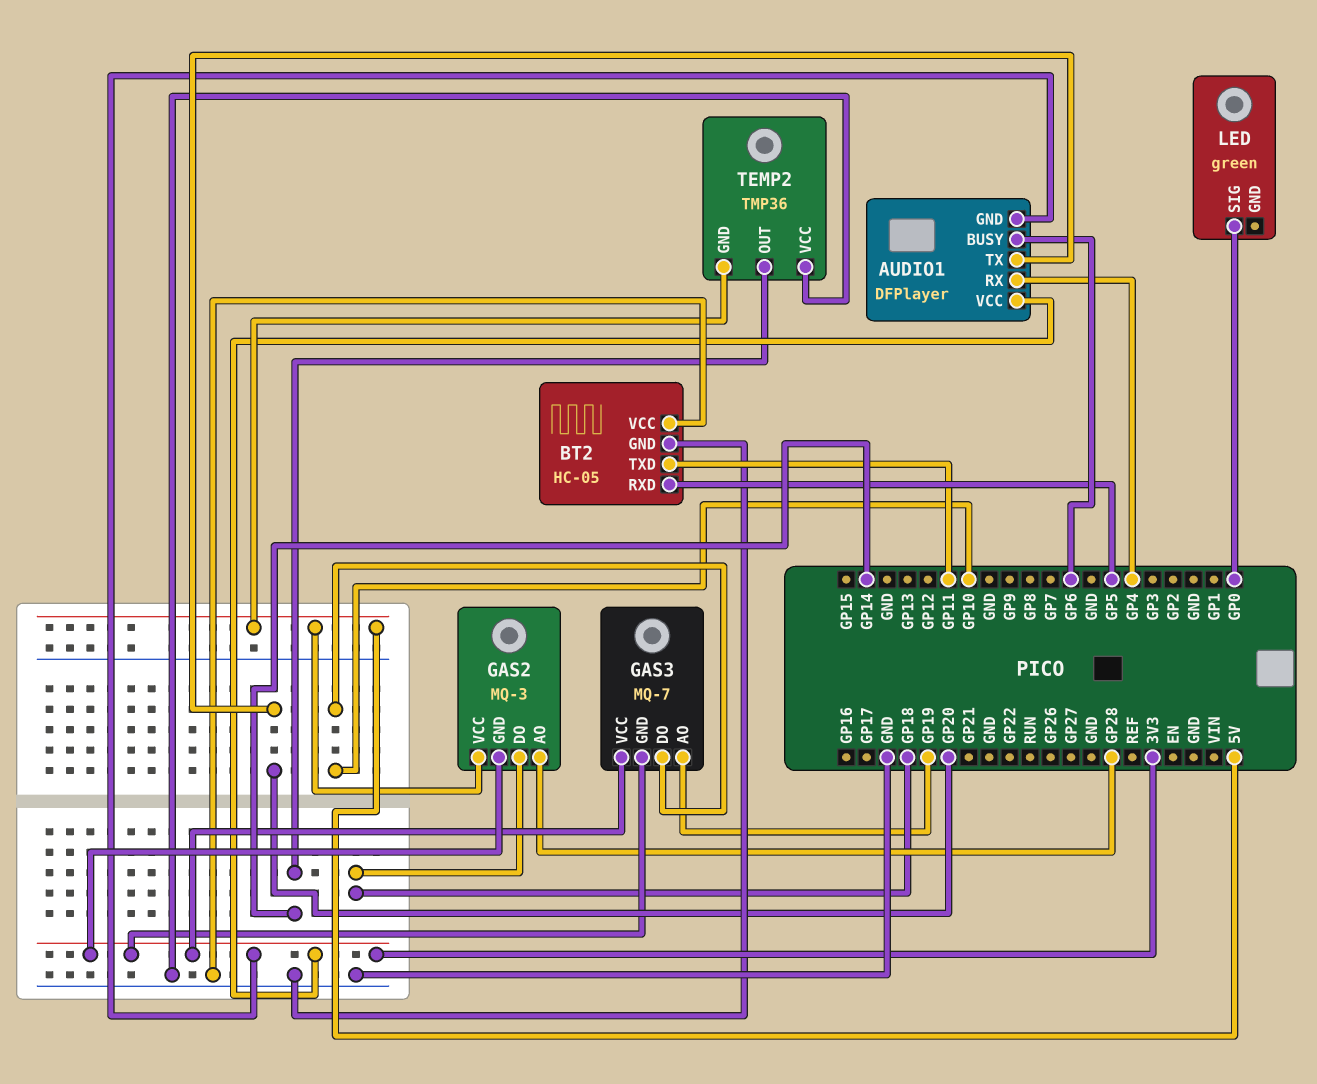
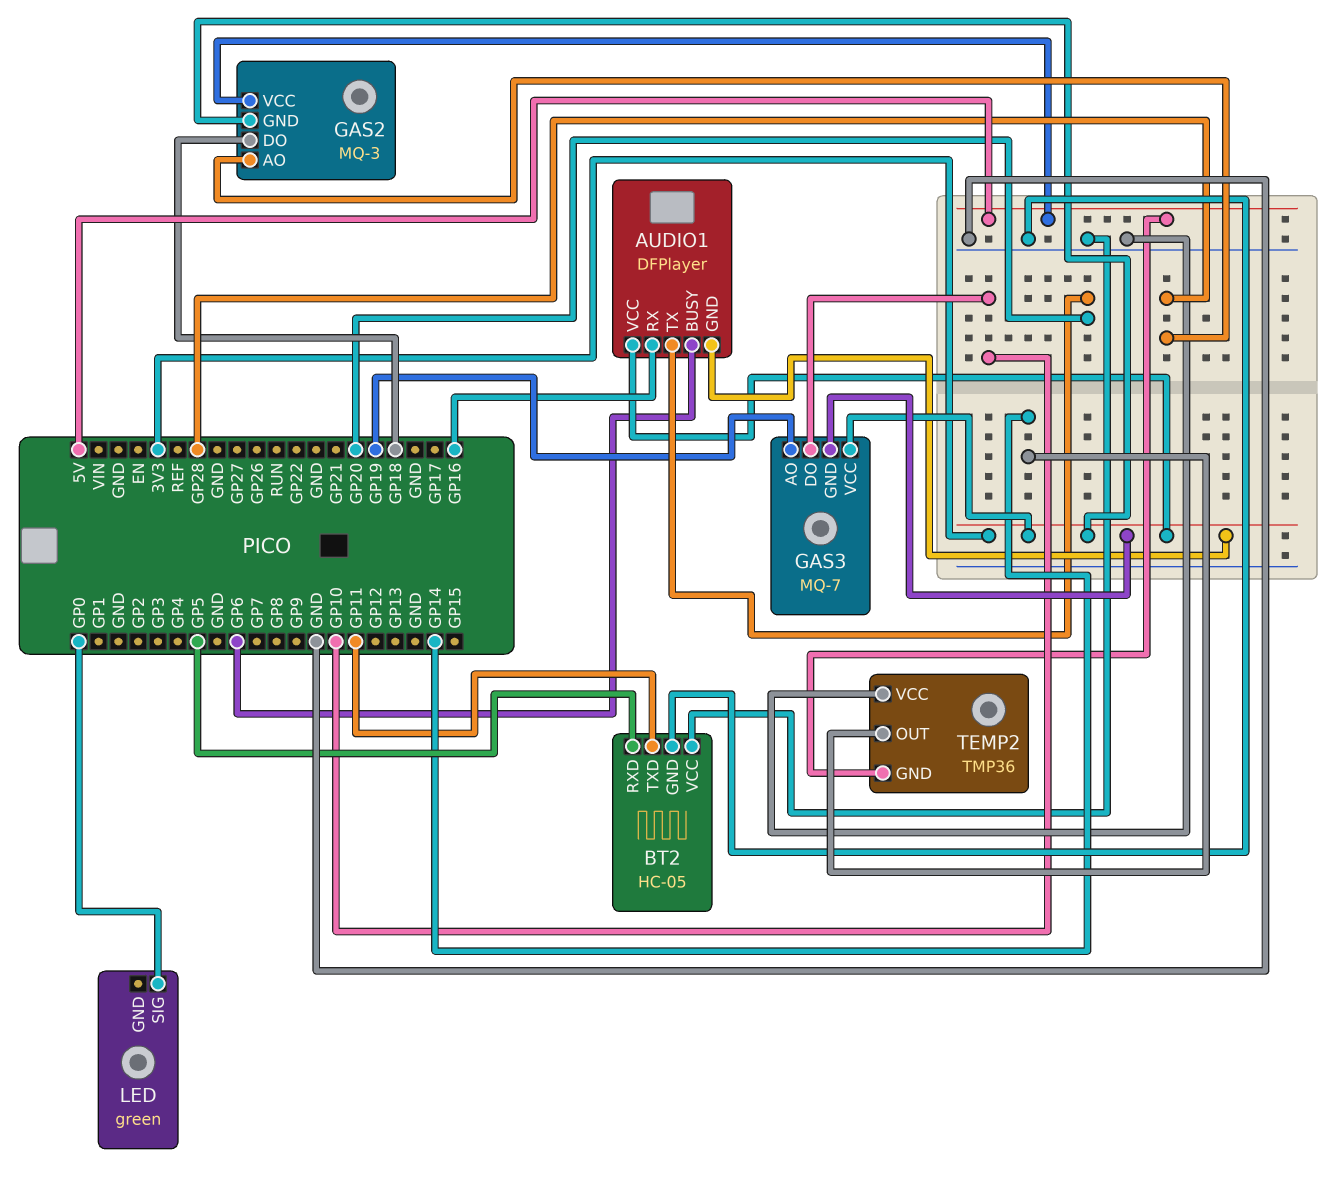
AUDIO1 pin RX: GP4 -> GP16

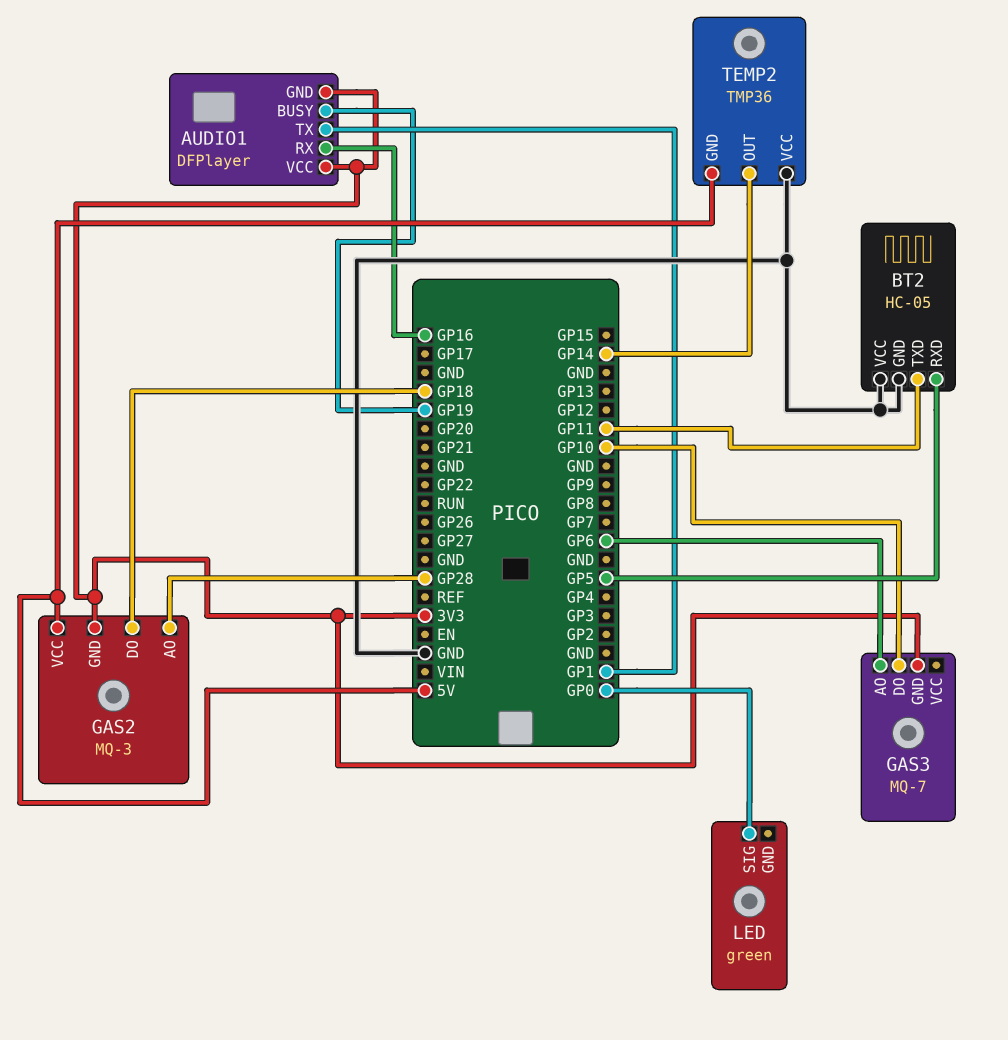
AUDIO1 pin BUSY: GP6 -> GP19
AUDIO1 pin TX: GP20 -> GP1
GAS3 pin AO: GP19 -> GP6
GAS3 pin VCC: 3V3 -> none

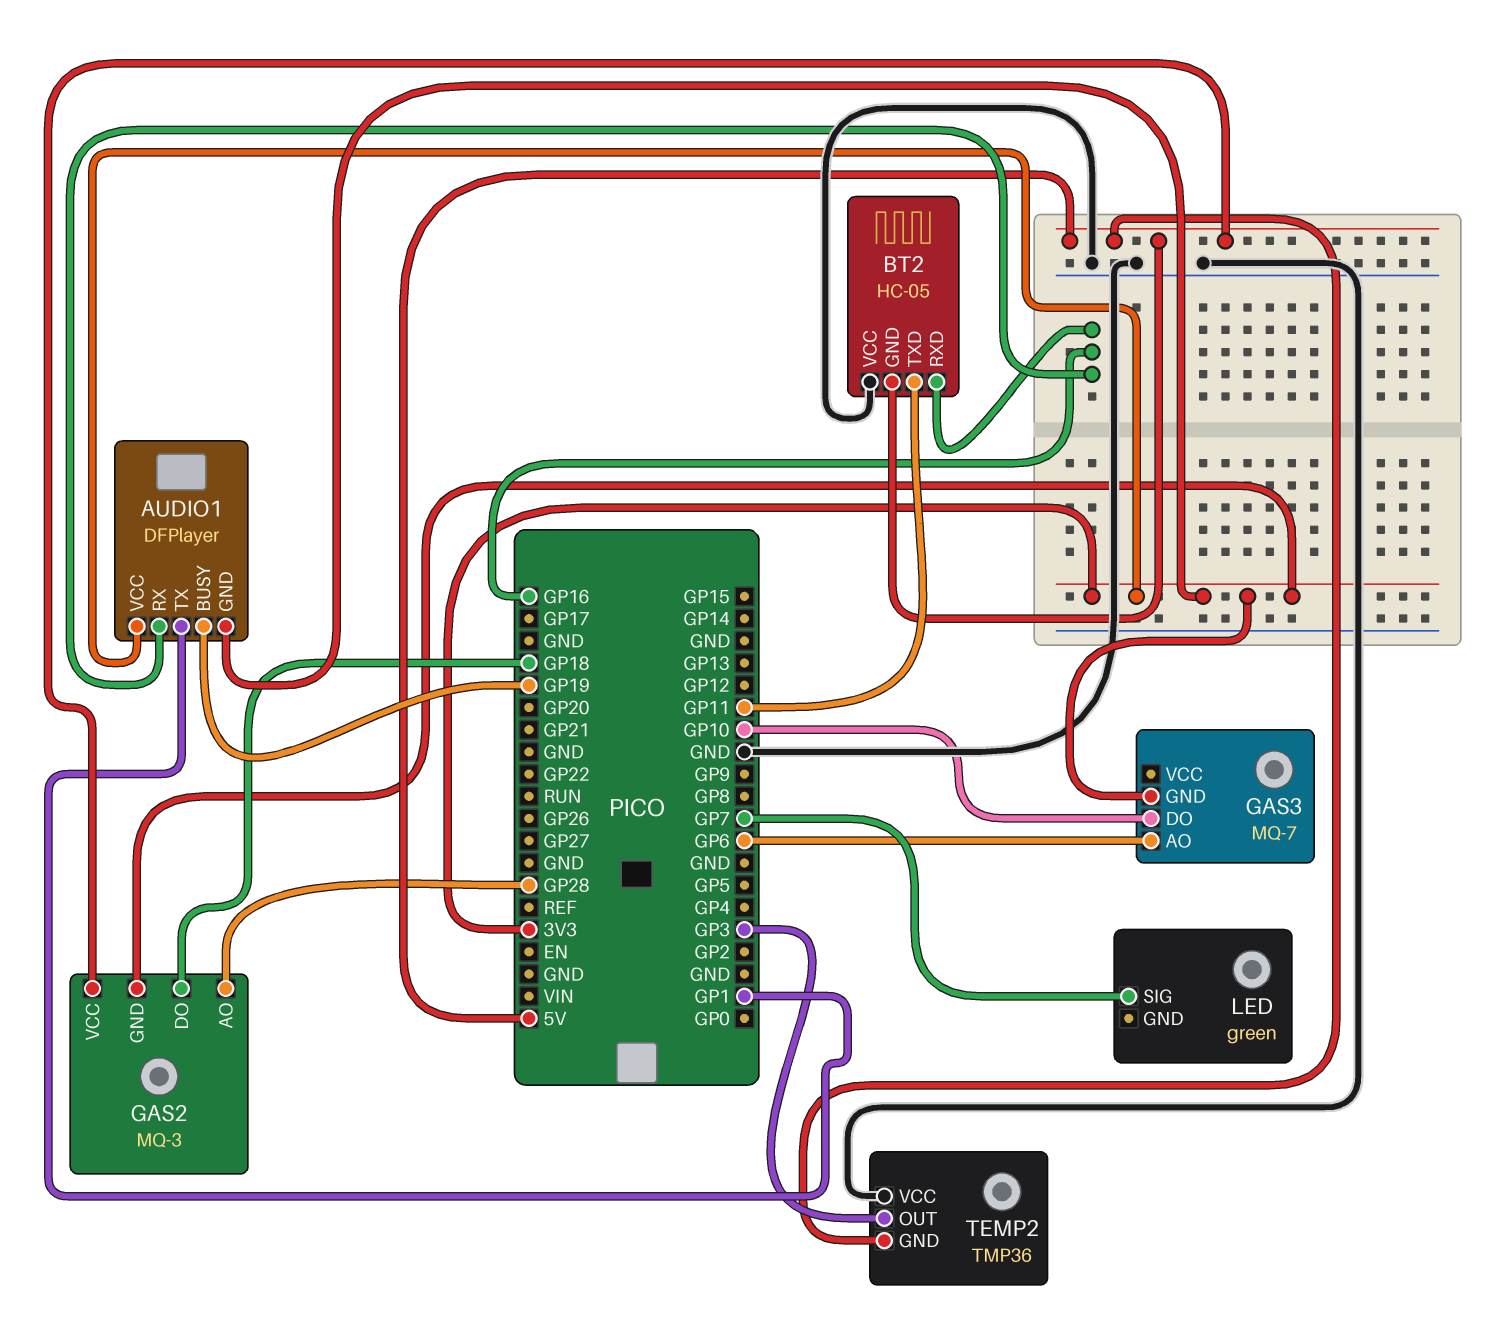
BT2 pin GND: GND -> 5V
BT2 pin RXD: GP5 -> GP16
LED pin SIG: GP0 -> GP7
TEMP2 pin OUT: GP14 -> GP3

